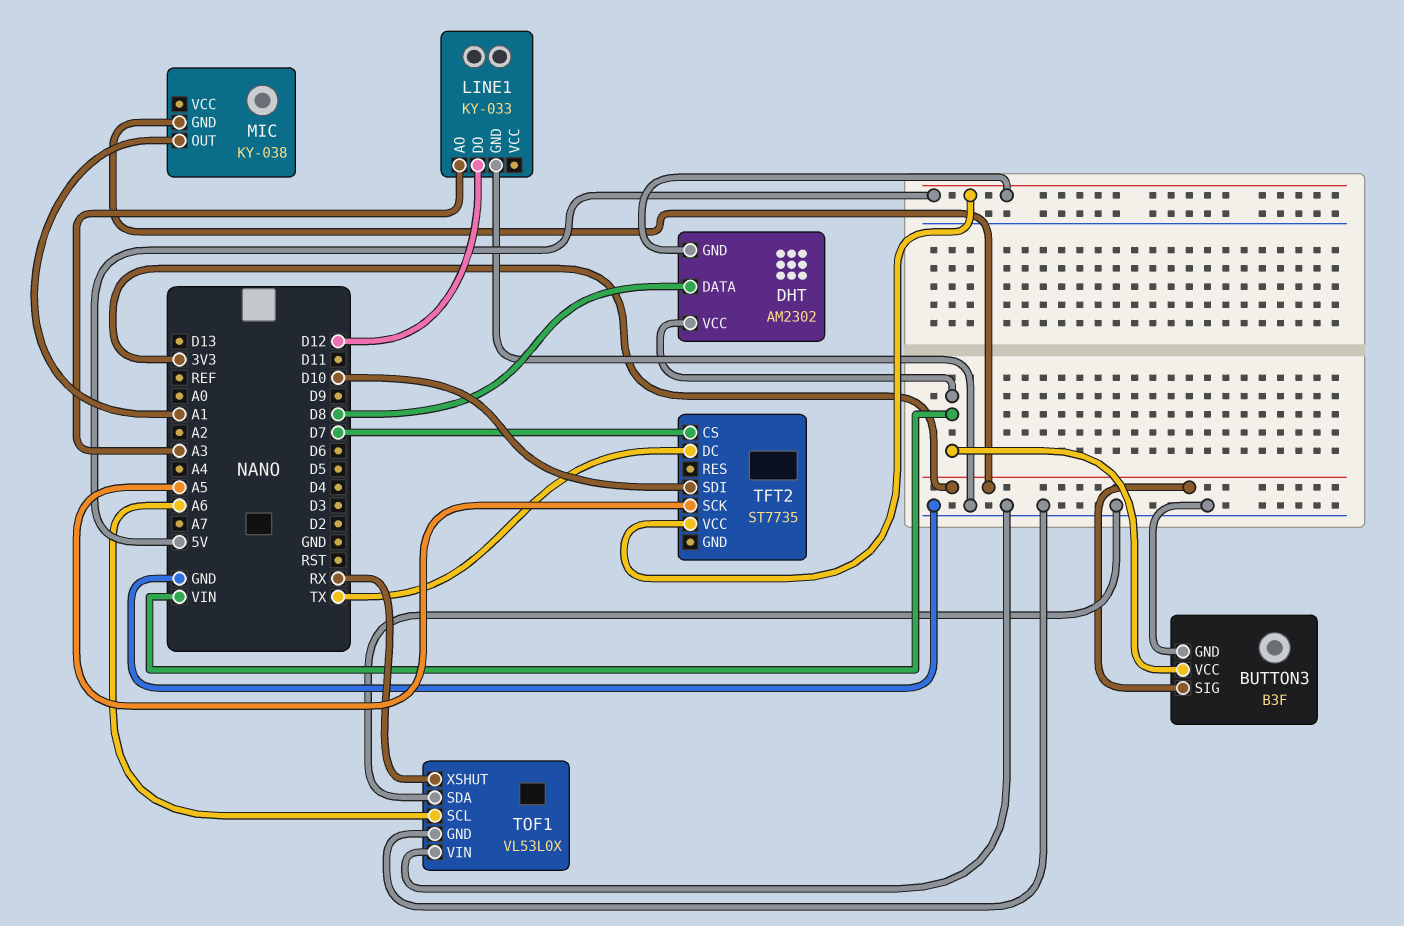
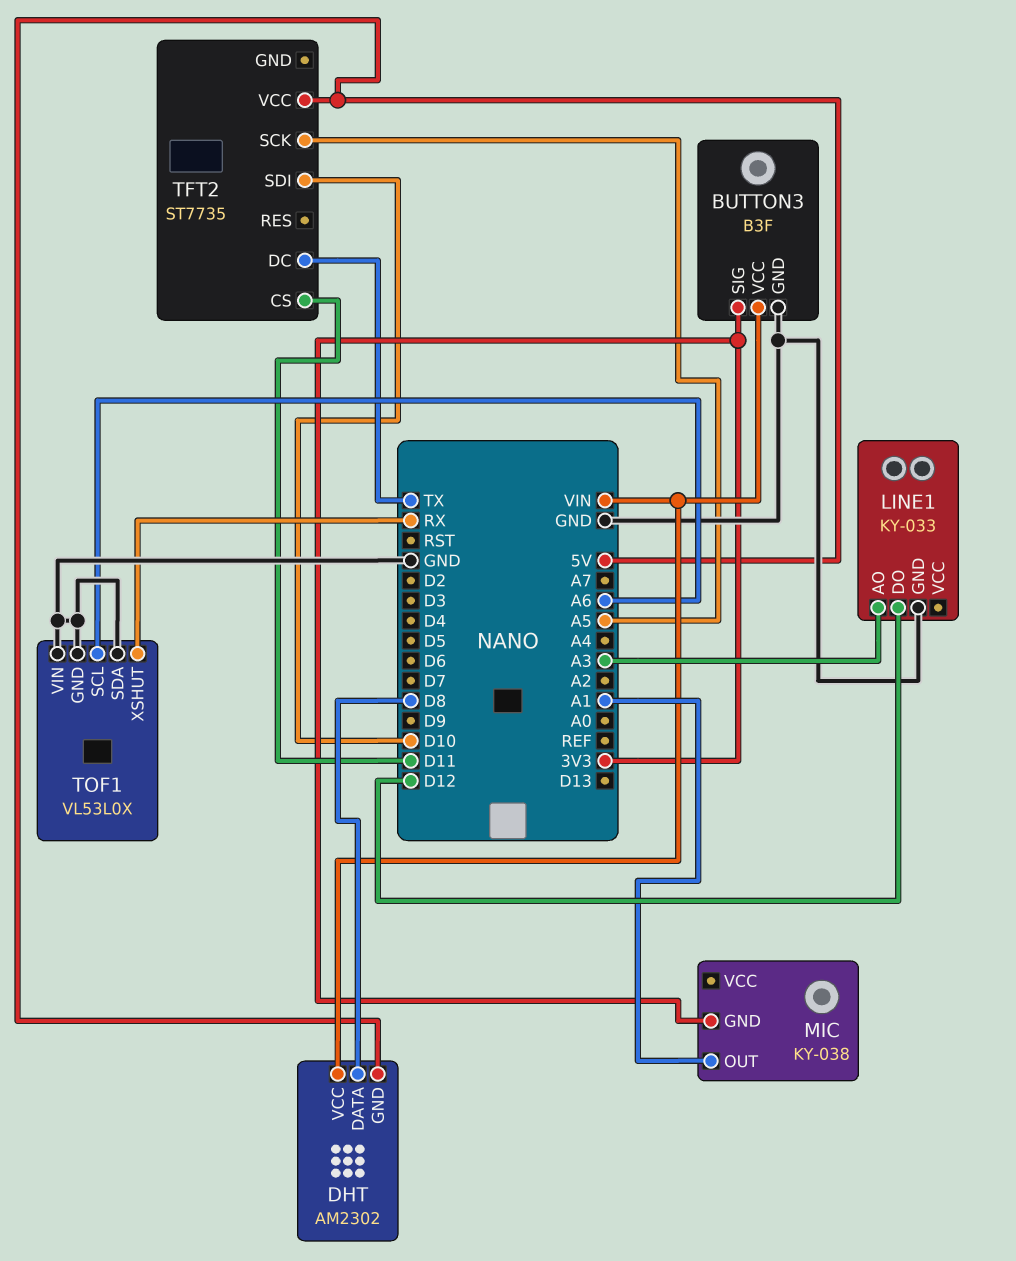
TFT2 pin CS: D7 -> D11

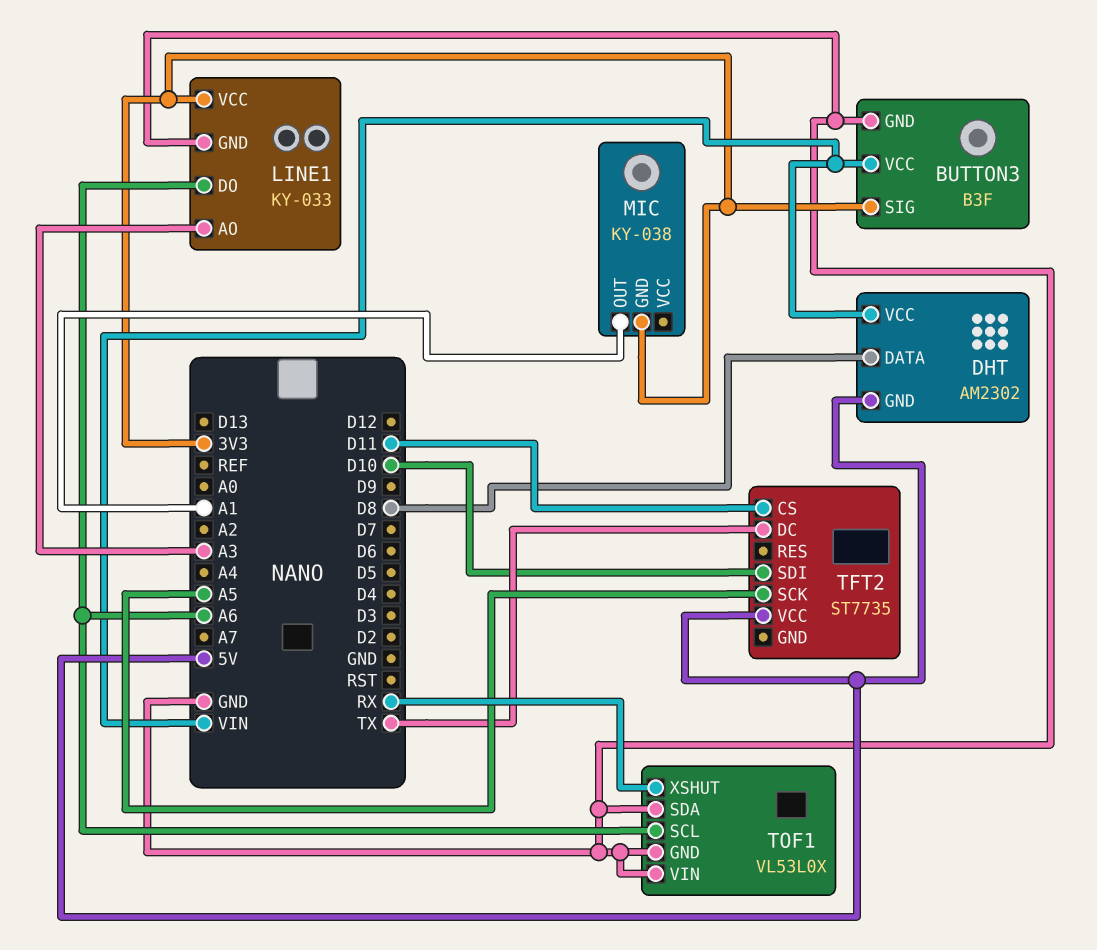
LINE1 pin DO: D12 -> A6
LINE1 pin VCC: none -> 3V3

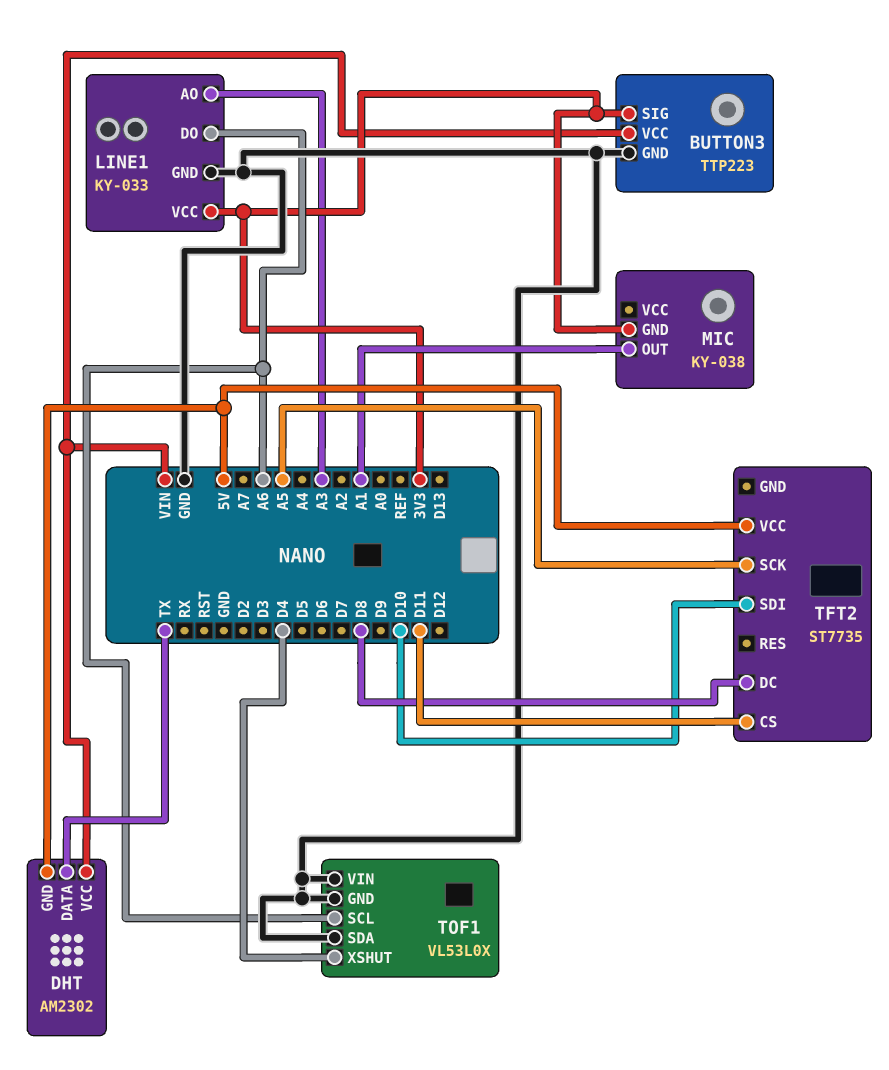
BUTTON3: B3F -> TTP223
DHT pin DATA: D8 -> TX
TFT2 pin DC: TX -> D8
TOF1 pin XSHUT: RX -> D4

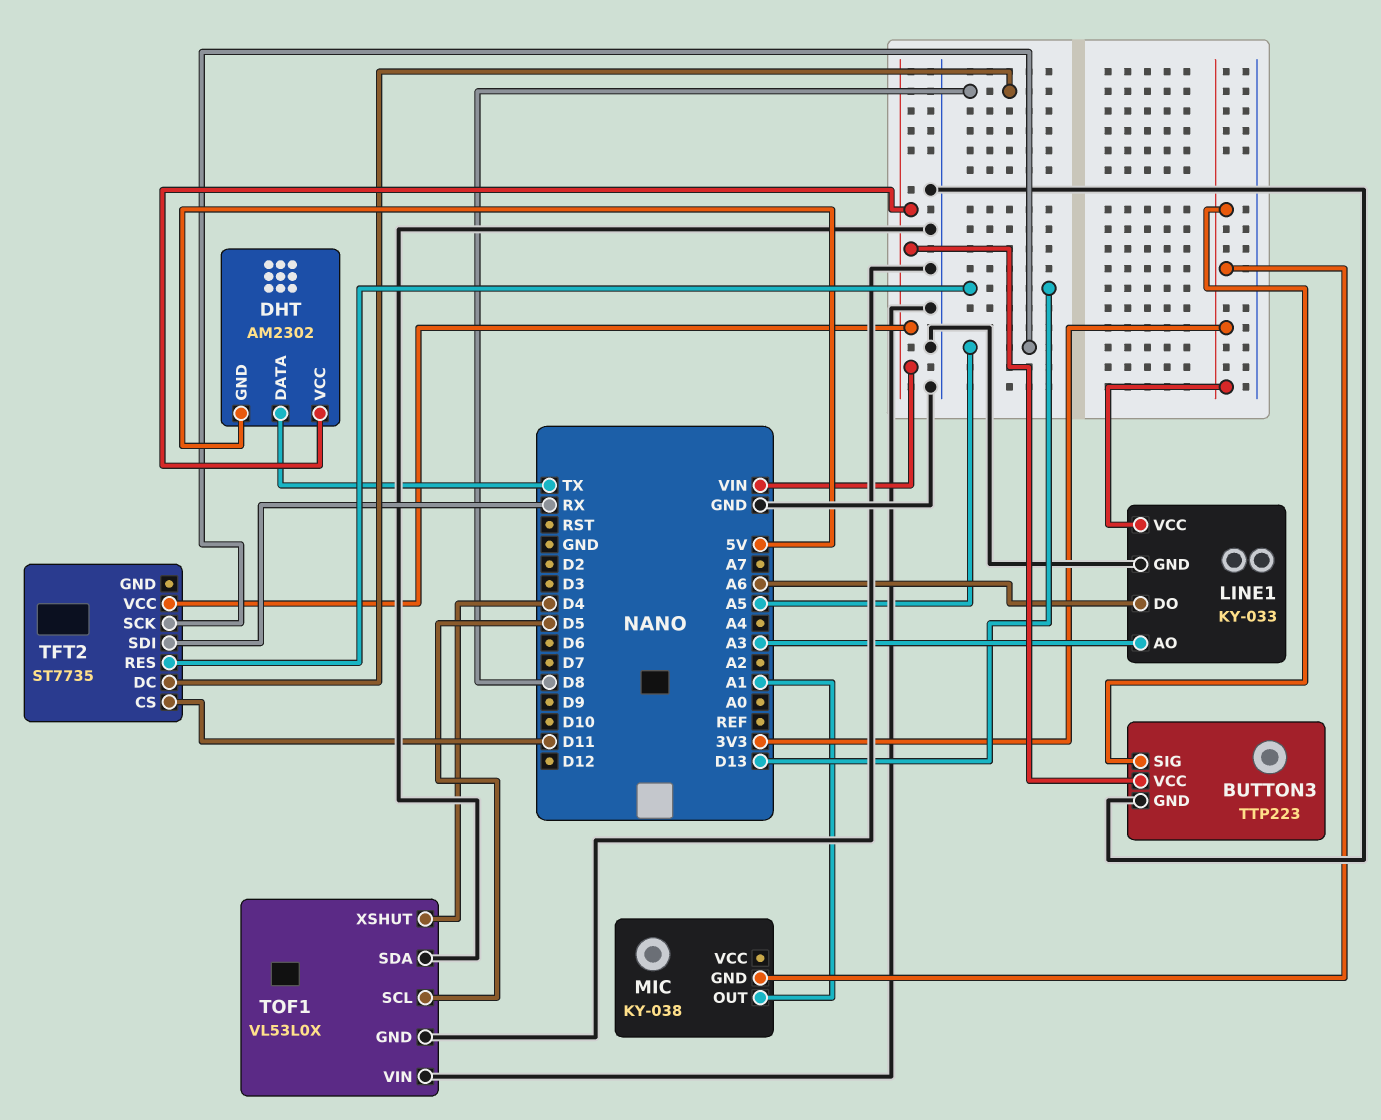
TFT2 pin RES: none -> D13
TFT2 pin SDI: D10 -> RX
TFT2 pin VCC: 5V -> VIN
TOF1 pin SCL: A6 -> D5

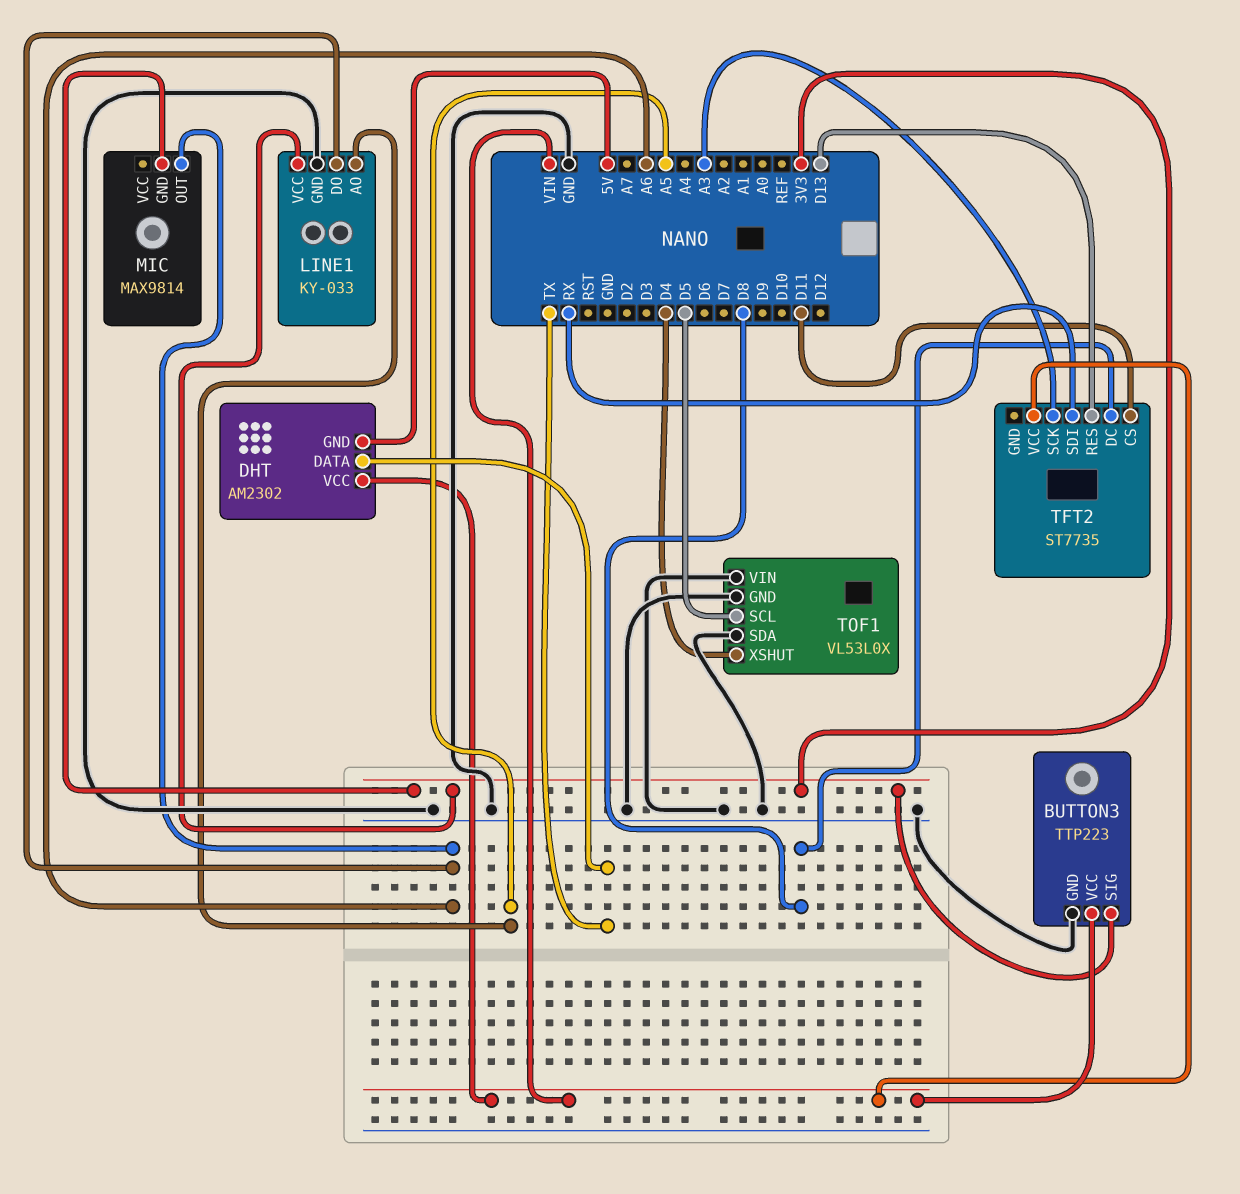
LINE1 pin AO: A3 -> A5
MIC: KY-038 -> MAX9814
MIC pin OUT: A1 -> A6
TFT2 pin SCK: A5 -> A3

